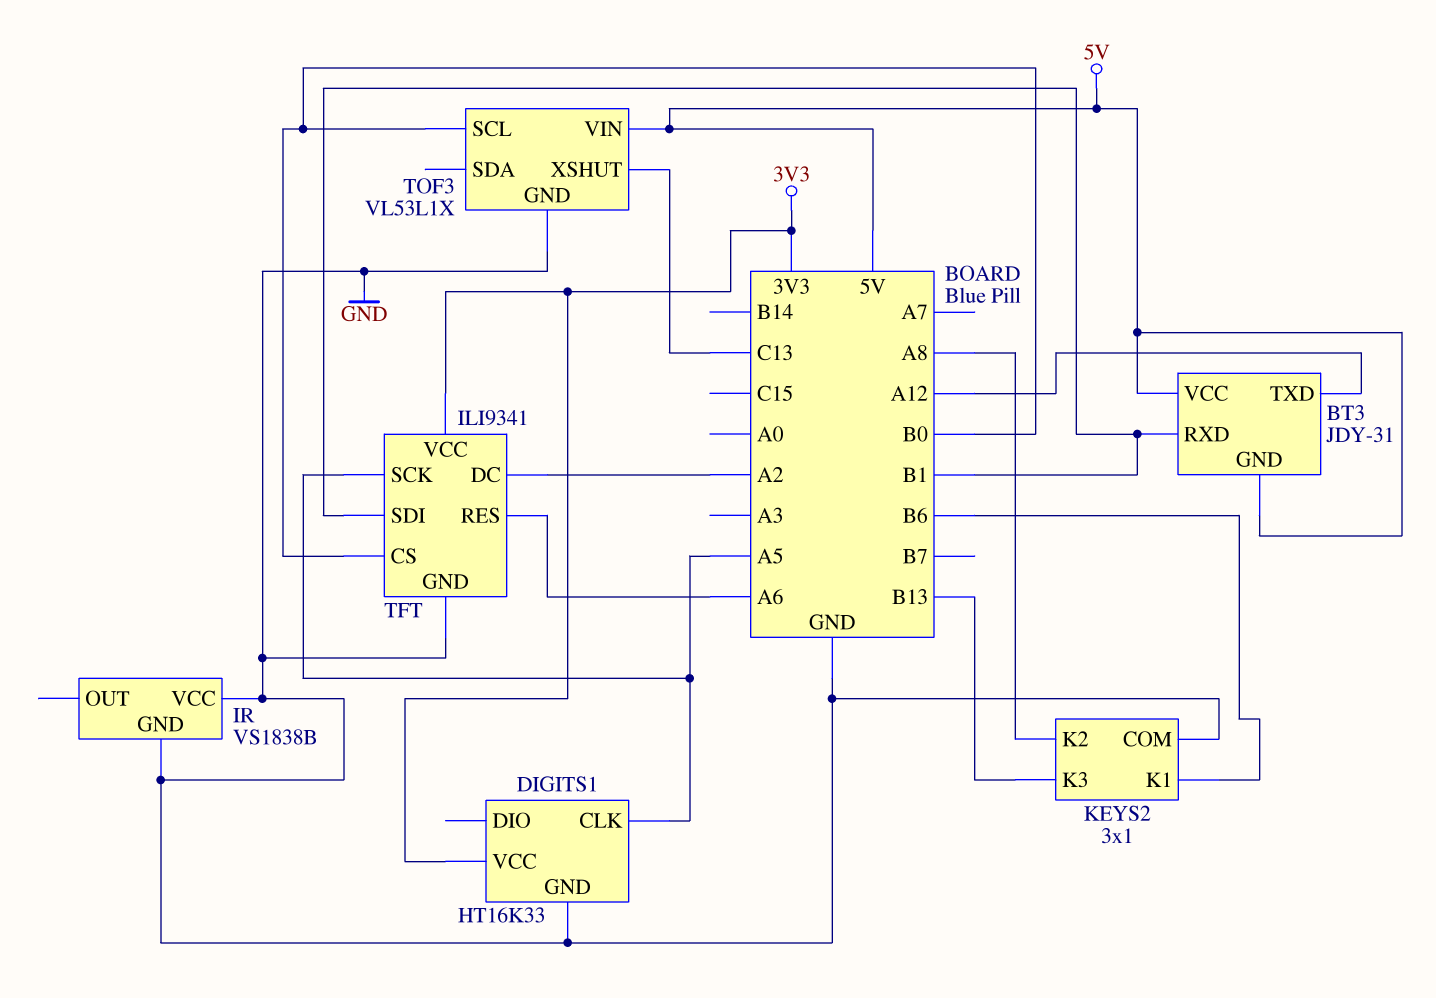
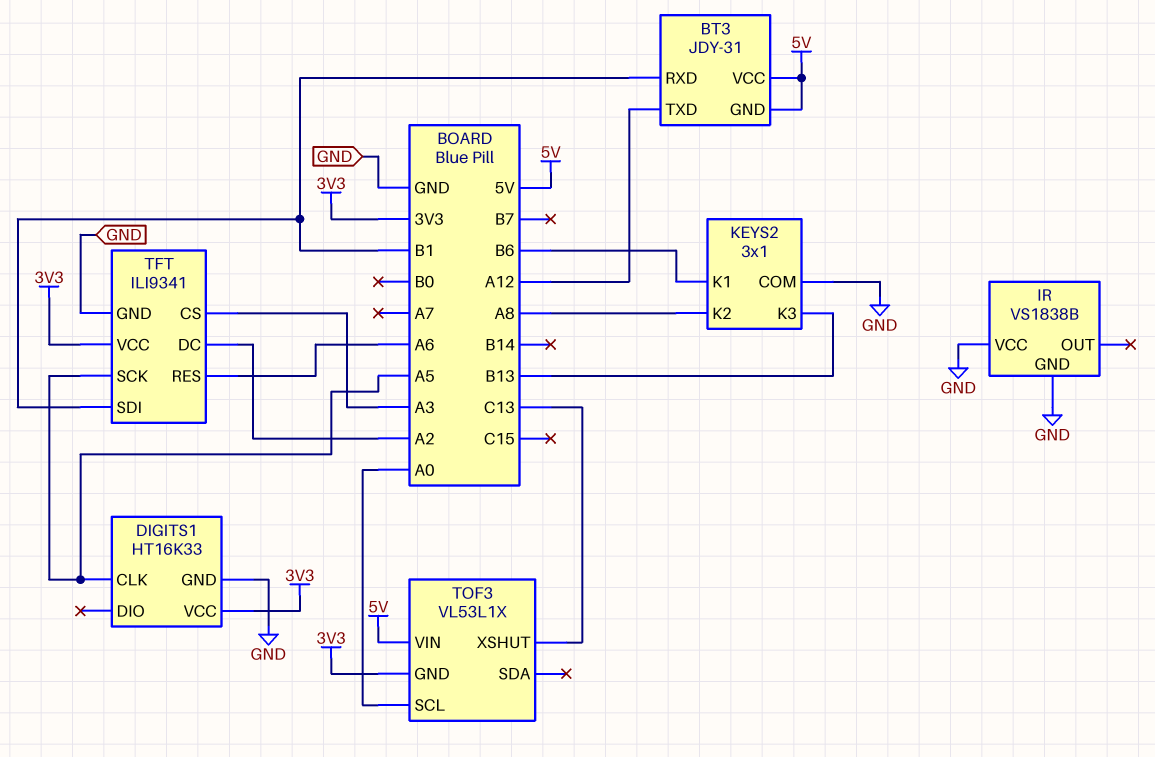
TFT pin CS: B0 -> A3
TOF3 pin GND: GND -> 3V3
TOF3 pin SCL: B0 -> A0

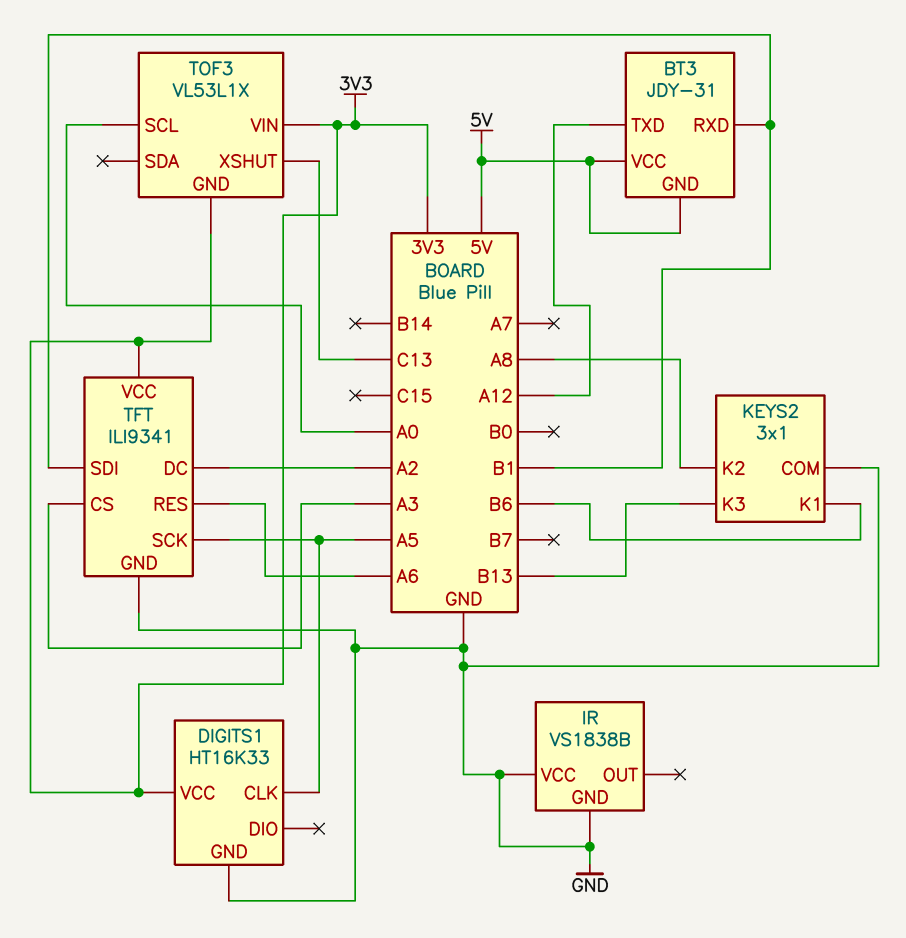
TOF3 pin VIN: 5V -> 3V3

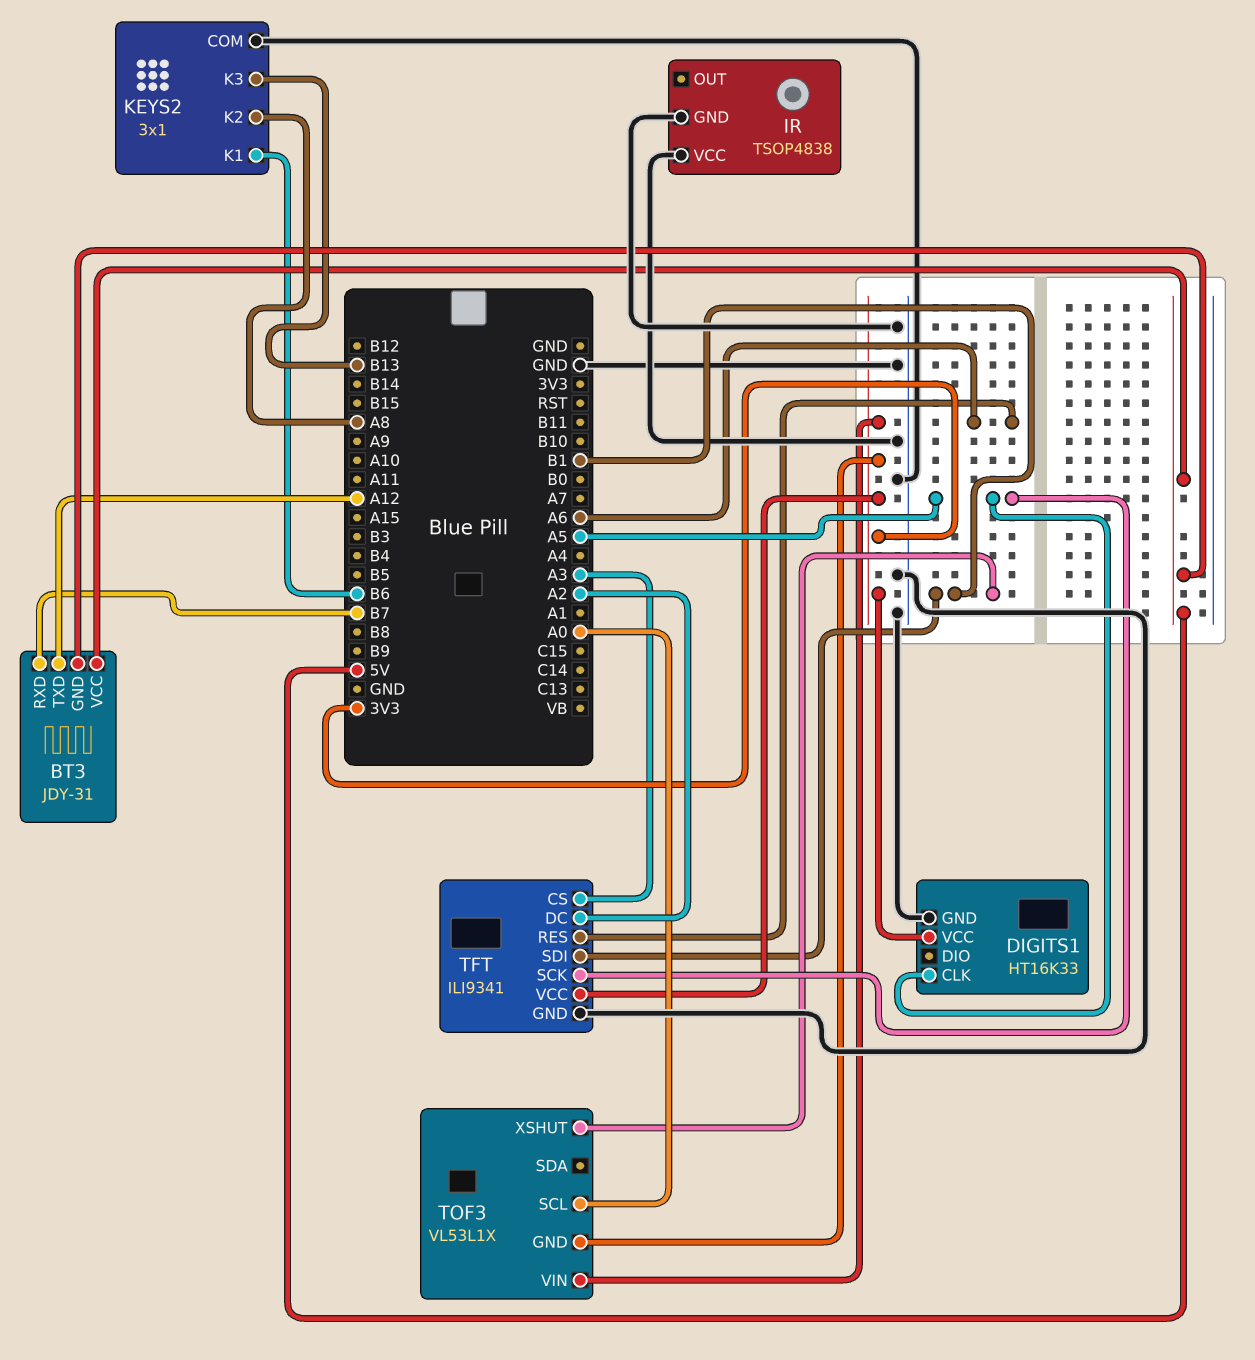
BT3 pin RXD: B1 -> B7
IR: VS1838B -> TSOP4838
TOF3 pin XSHUT: C13 -> B1

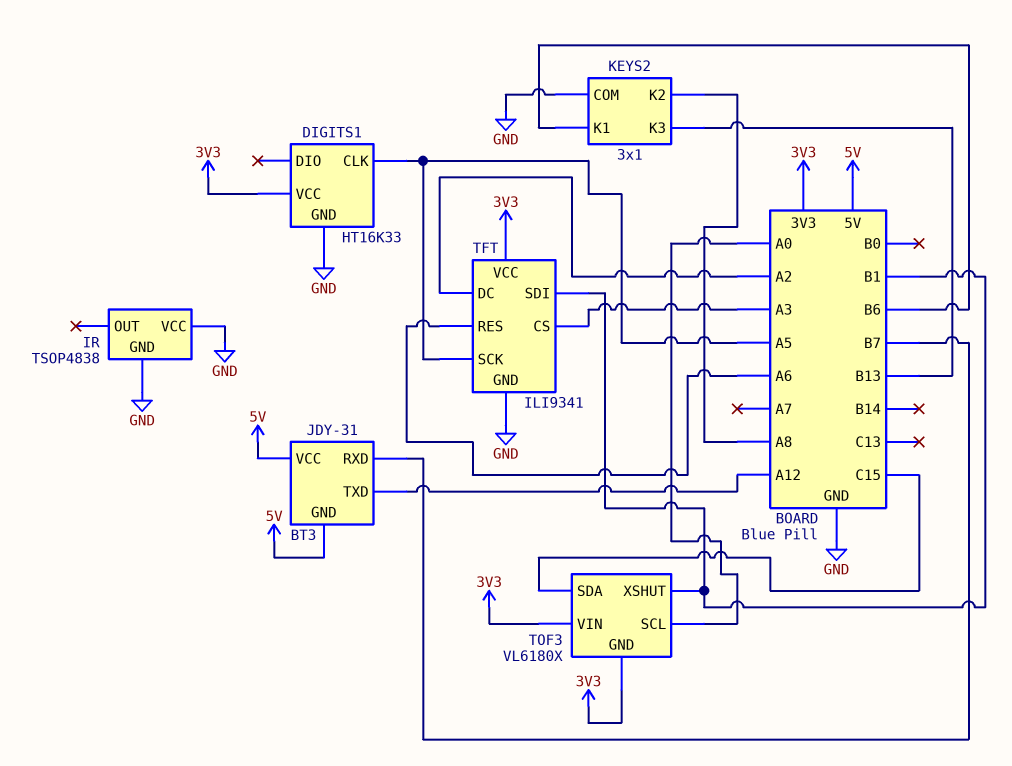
TOF3: VL53L1X -> VL6180X
TOF3 pin SDA: none -> C15

